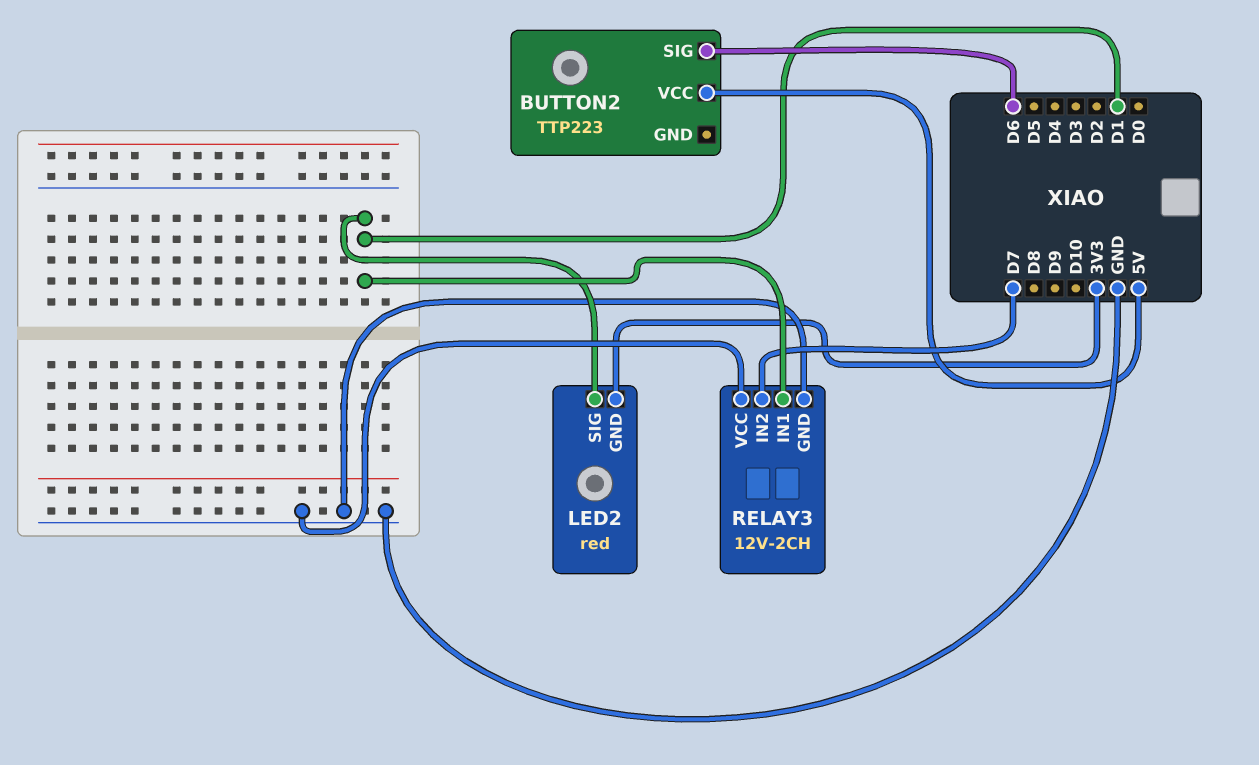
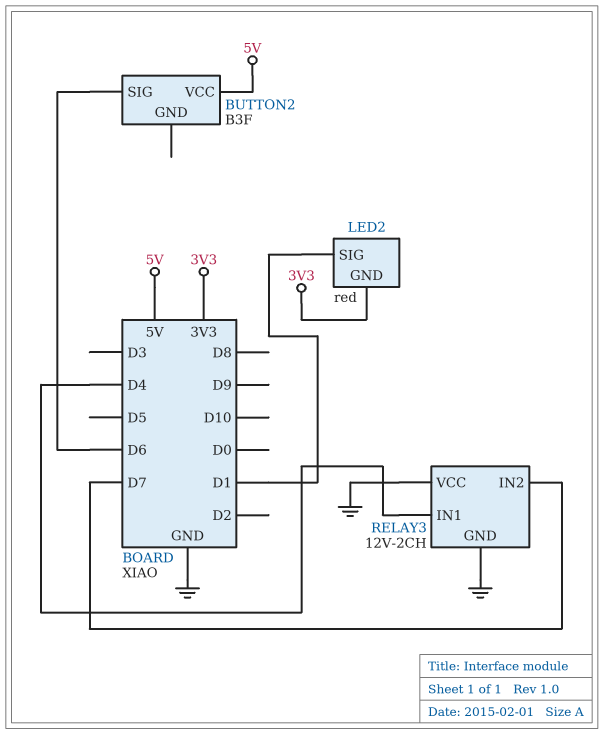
BUTTON2: TTP223 -> B3F
RELAY3 pin IN1: D1 -> D4

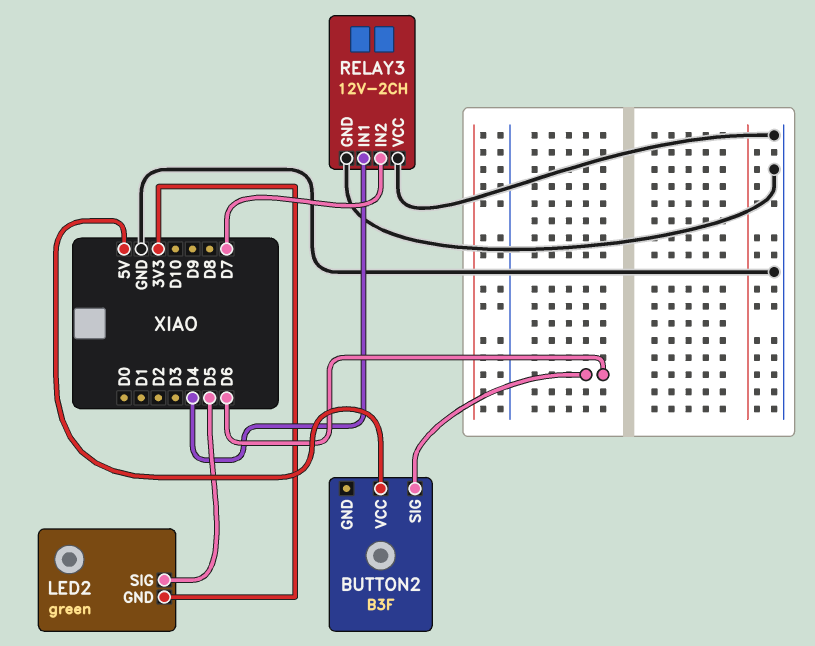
LED2: red -> green
LED2 pin SIG: D1 -> D5

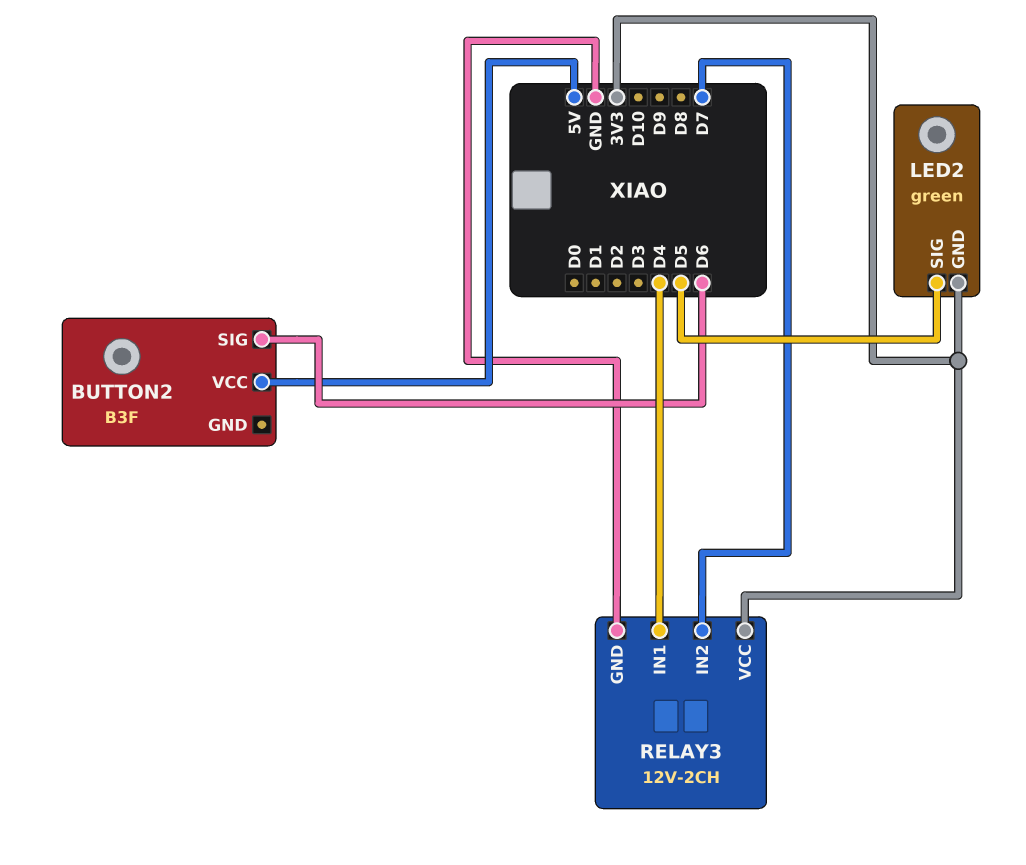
RELAY3 pin VCC: GND -> 3V3

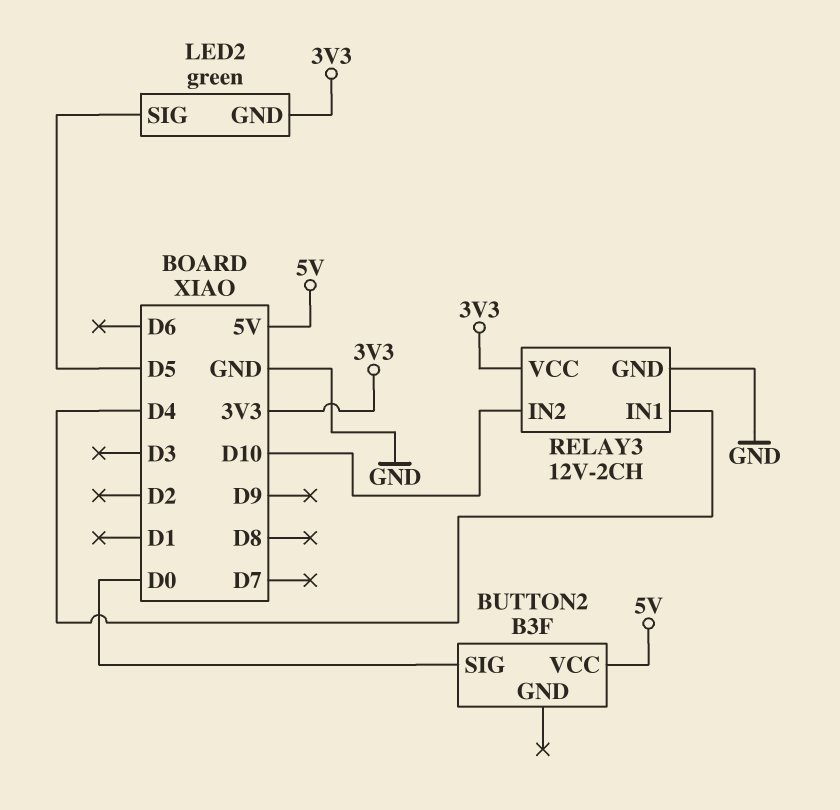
BUTTON2 pin SIG: D6 -> D0
RELAY3 pin IN2: D7 -> D10

